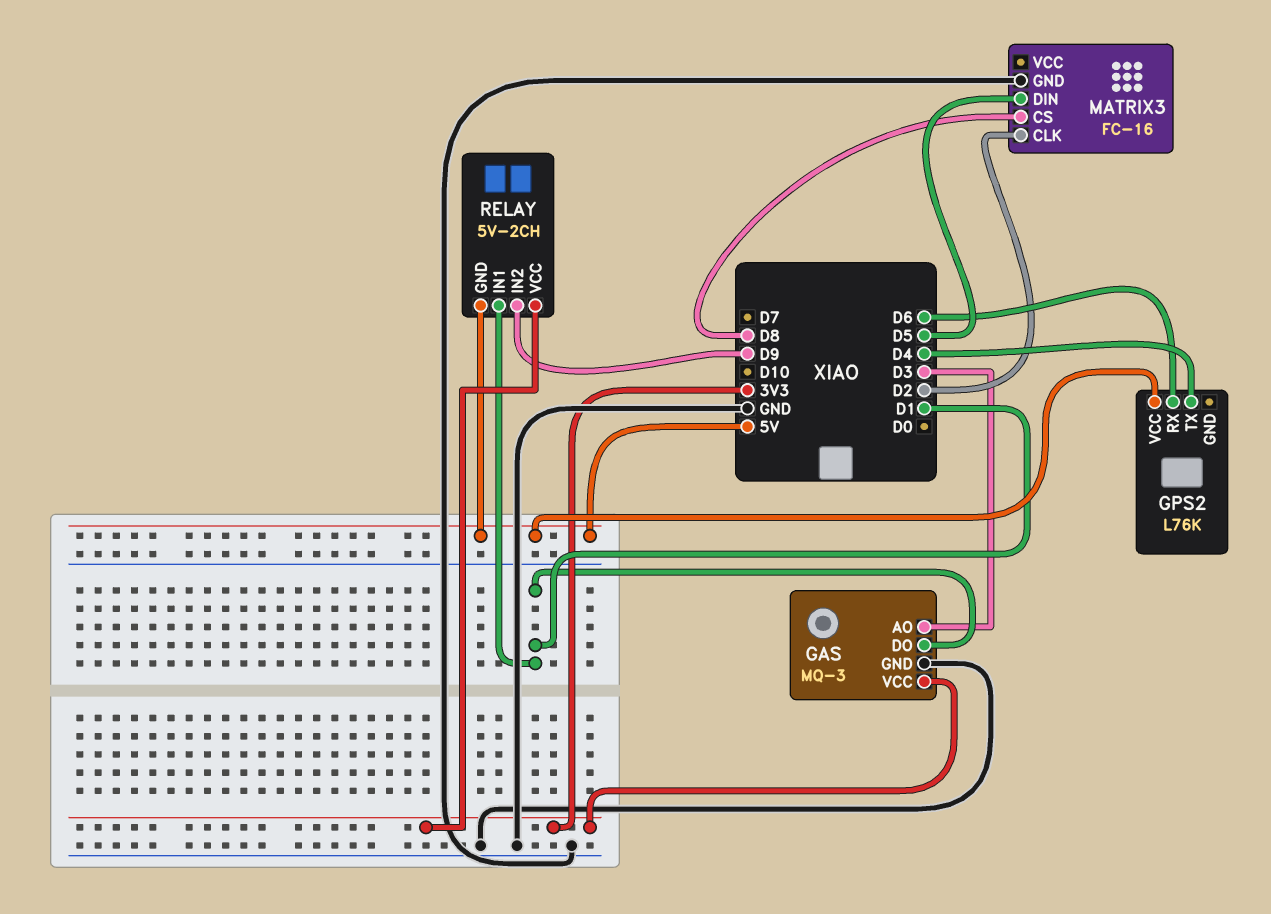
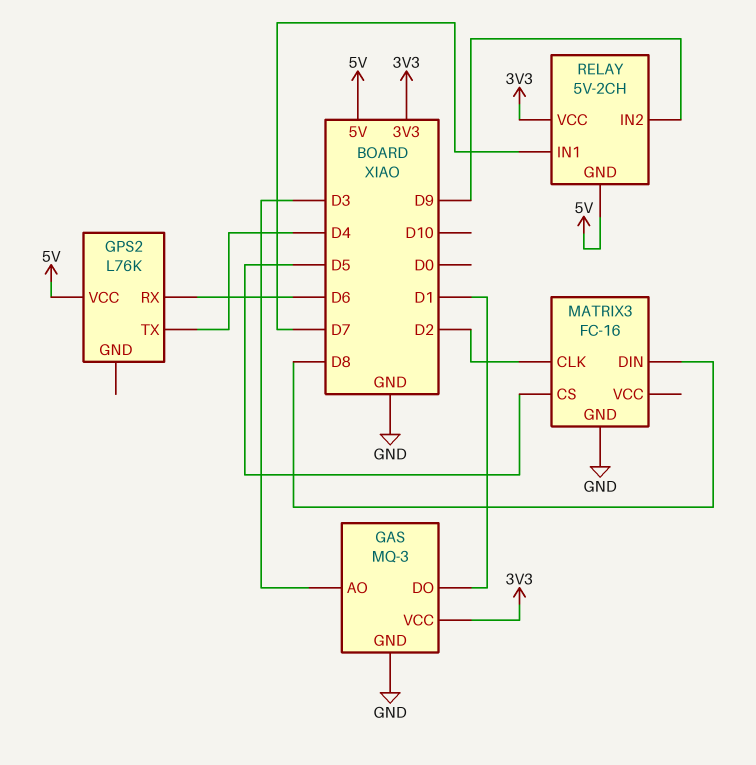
MATRIX3 pin CS: D8 -> D5
MATRIX3 pin DIN: D5 -> D8
RELAY pin IN1: D1 -> D7

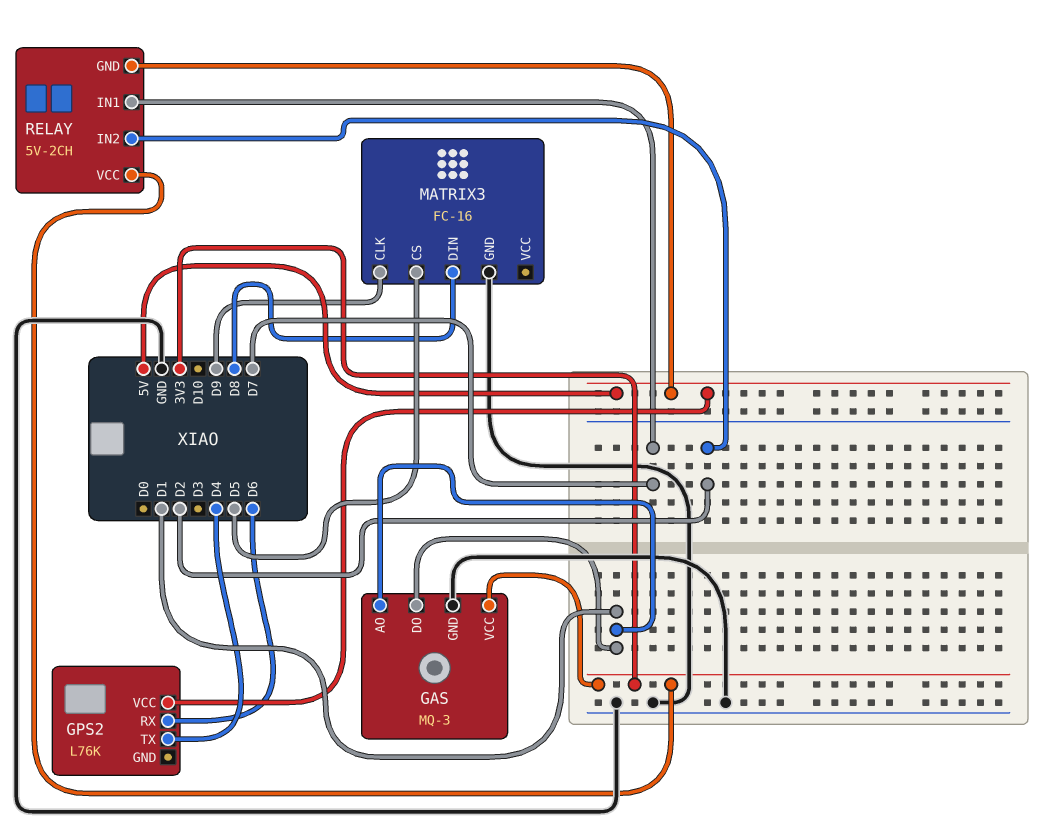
GAS pin AO: D3 -> D1
MATRIX3 pin CLK: D2 -> D9
RELAY pin IN2: D9 -> D2

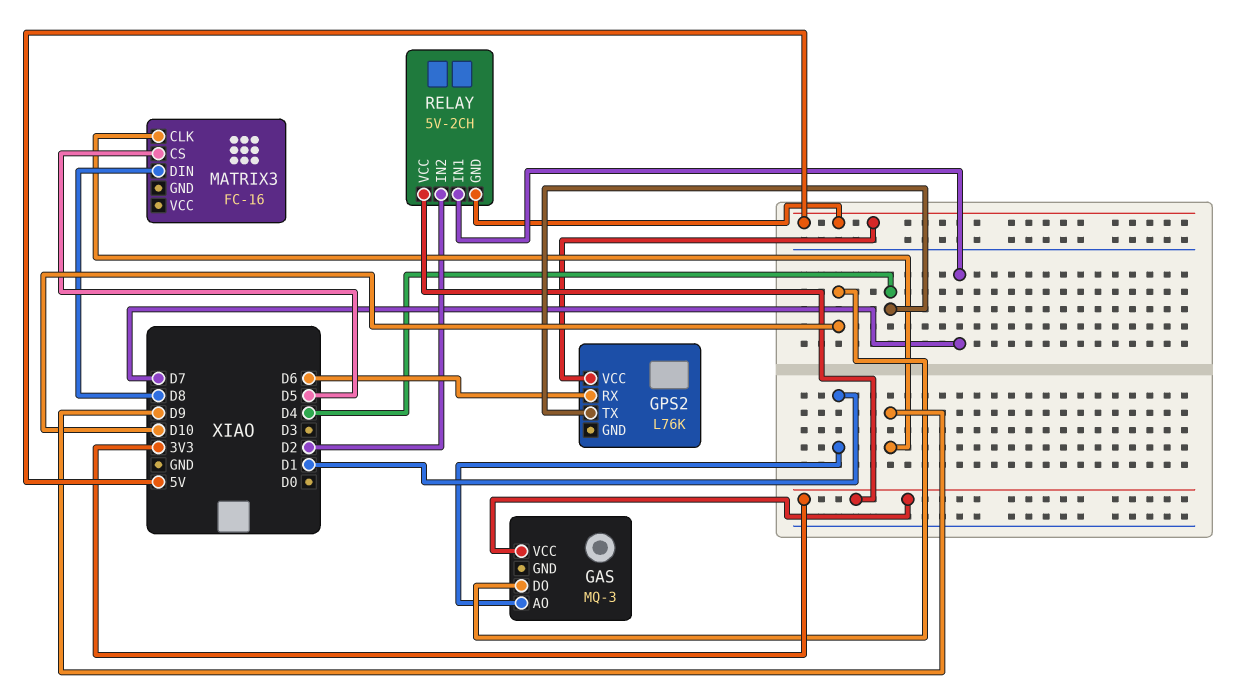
GAS pin DO: D1 -> D10
GAS pin GND: GND -> none
MATRIX3 pin GND: GND -> none

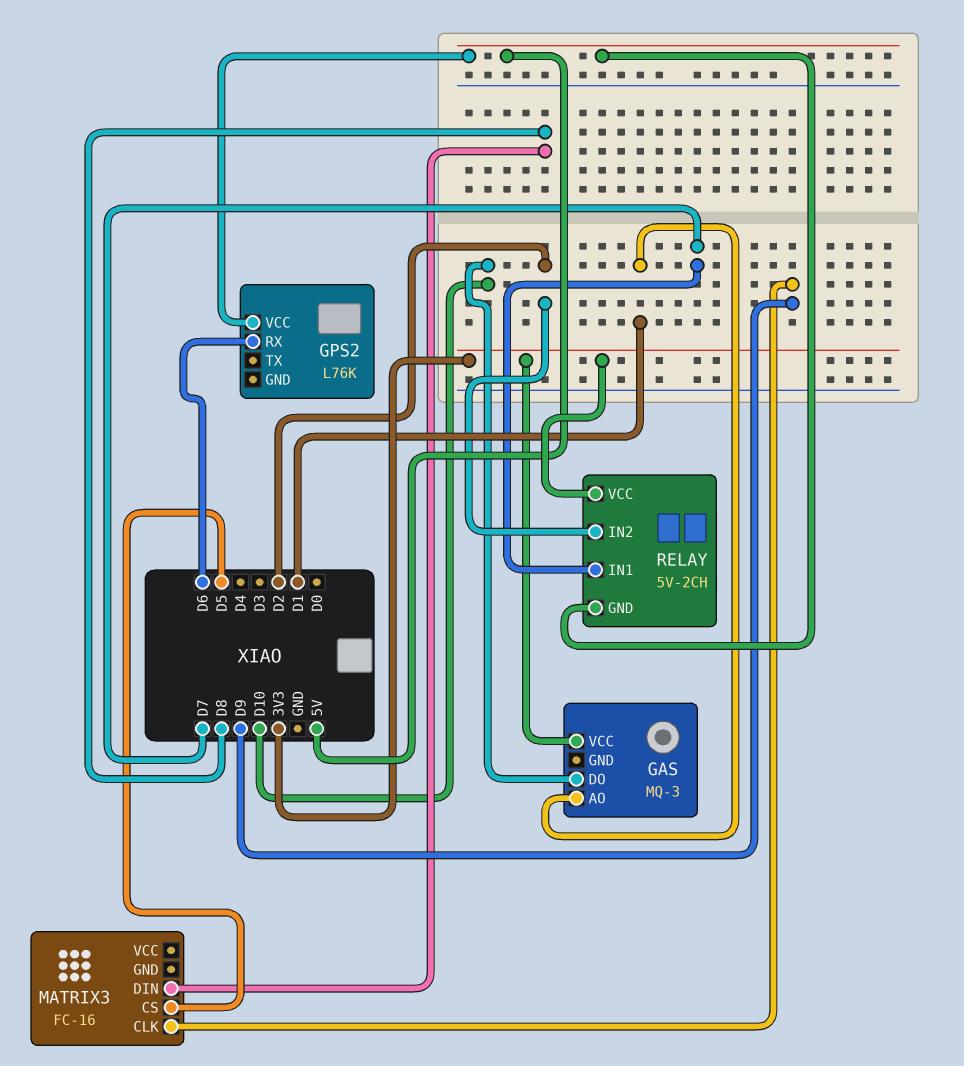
GPS2 pin TX: D4 -> none

